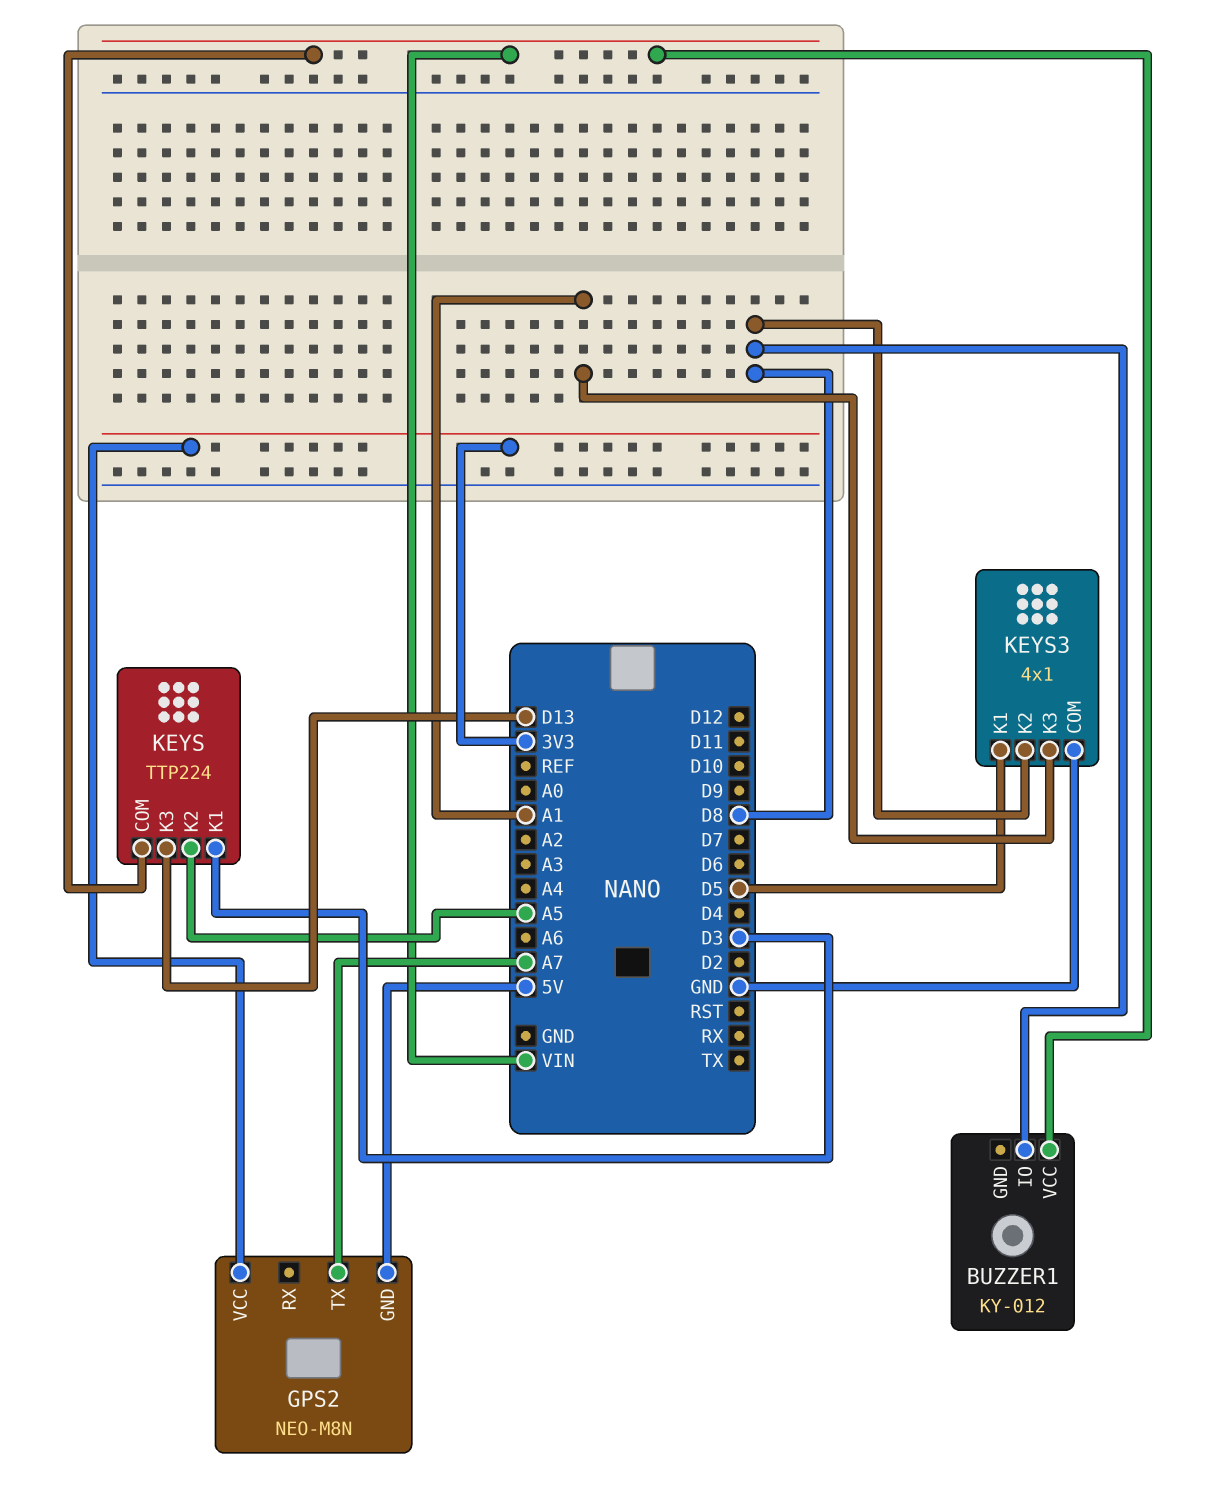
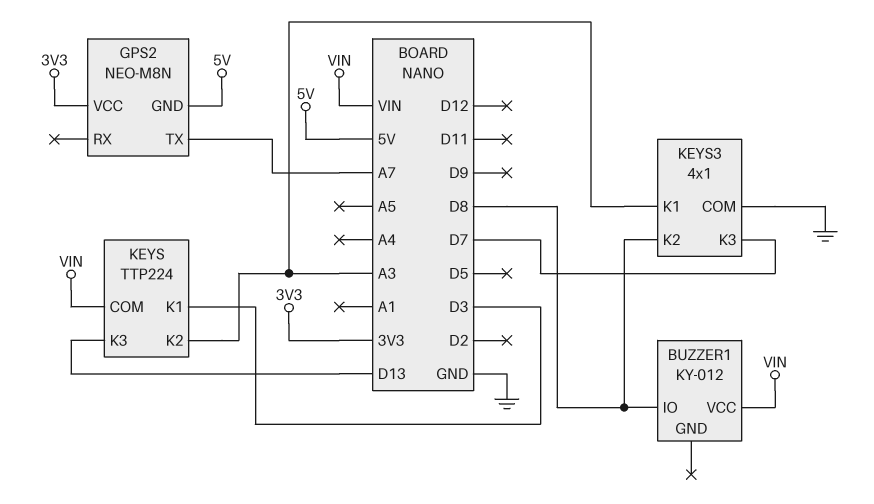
KEYS pin K2: A5 -> A3
KEYS3 pin K1: D5 -> A3
KEYS3 pin K3: A1 -> D7

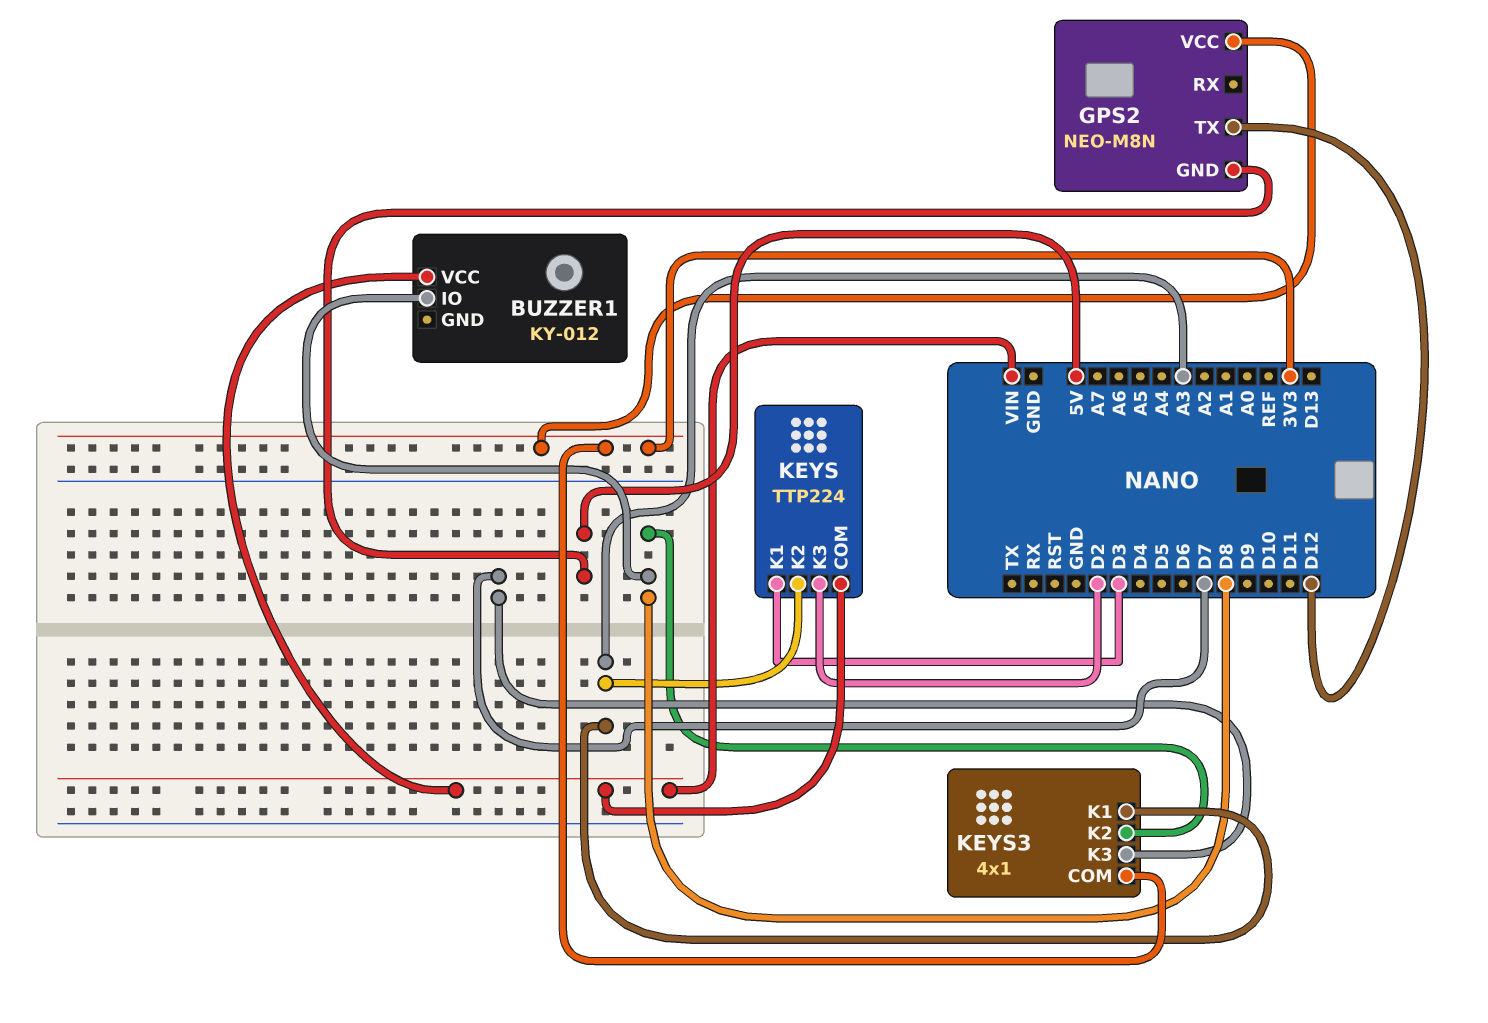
GPS2 pin TX: A7 -> D12
KEYS pin K3: D13 -> D2
KEYS3 pin COM: GND -> 3V3

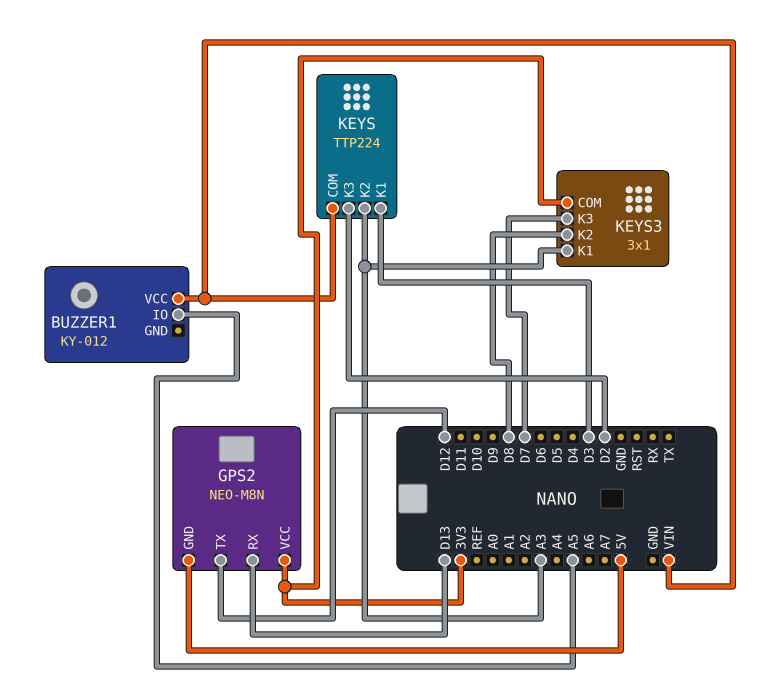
BUZZER1 pin IO: D8 -> A5
GPS2 pin RX: none -> D13
KEYS3: 4x1 -> 3x1

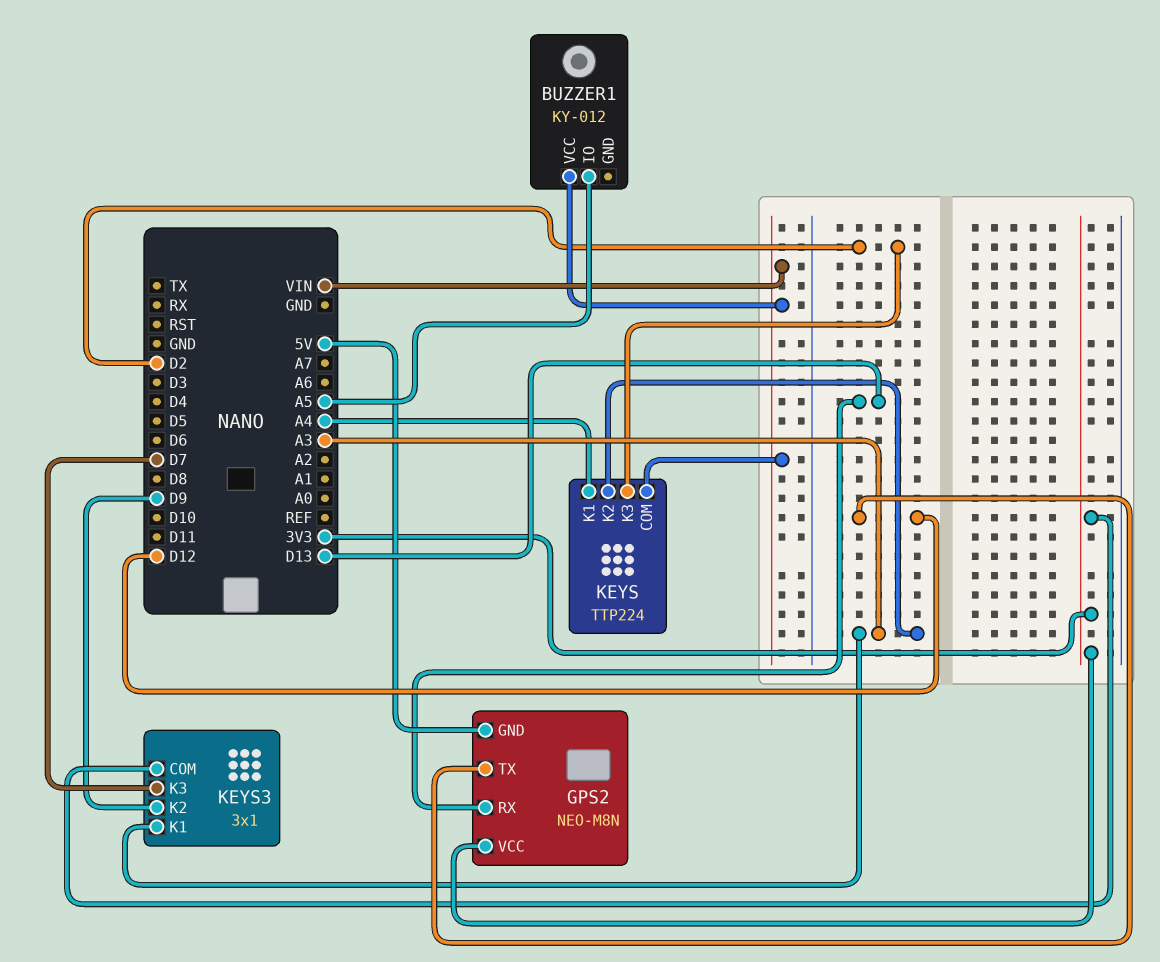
KEYS pin K1: D3 -> A4
KEYS3 pin K2: D8 -> D9

